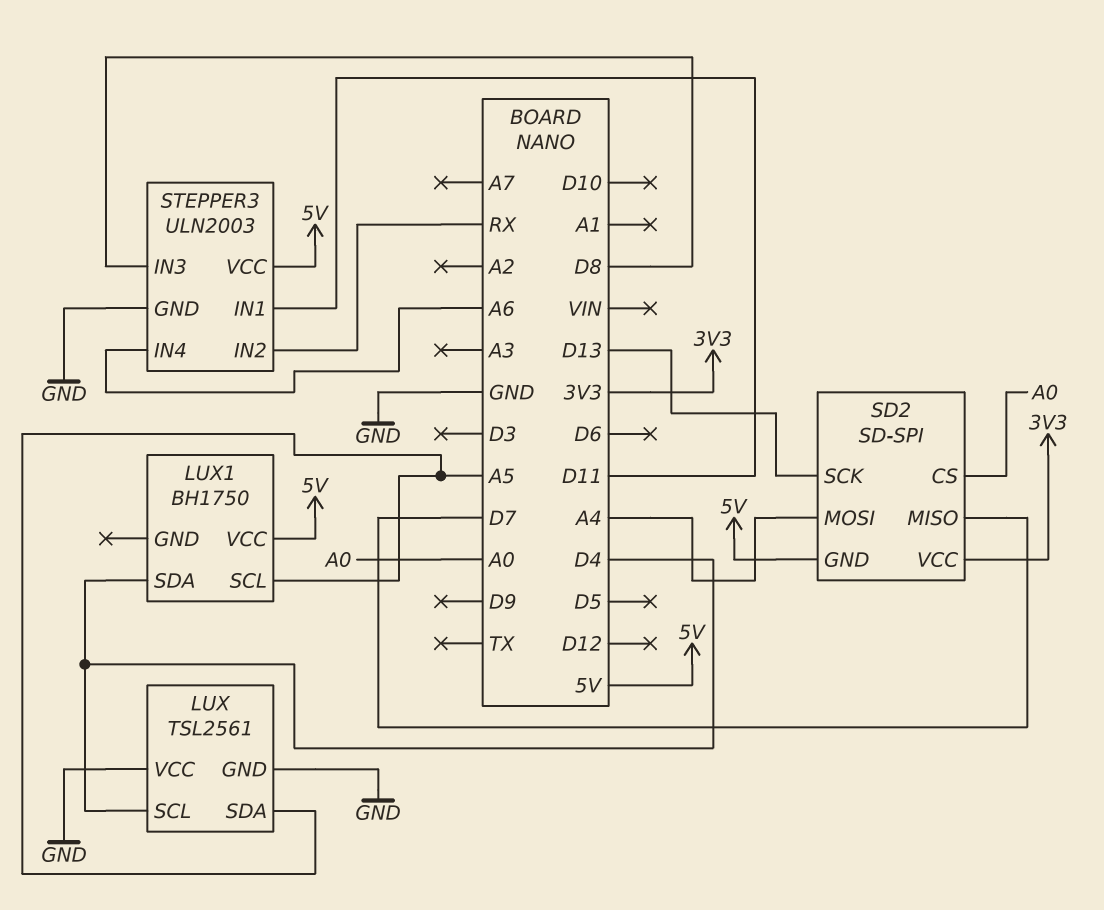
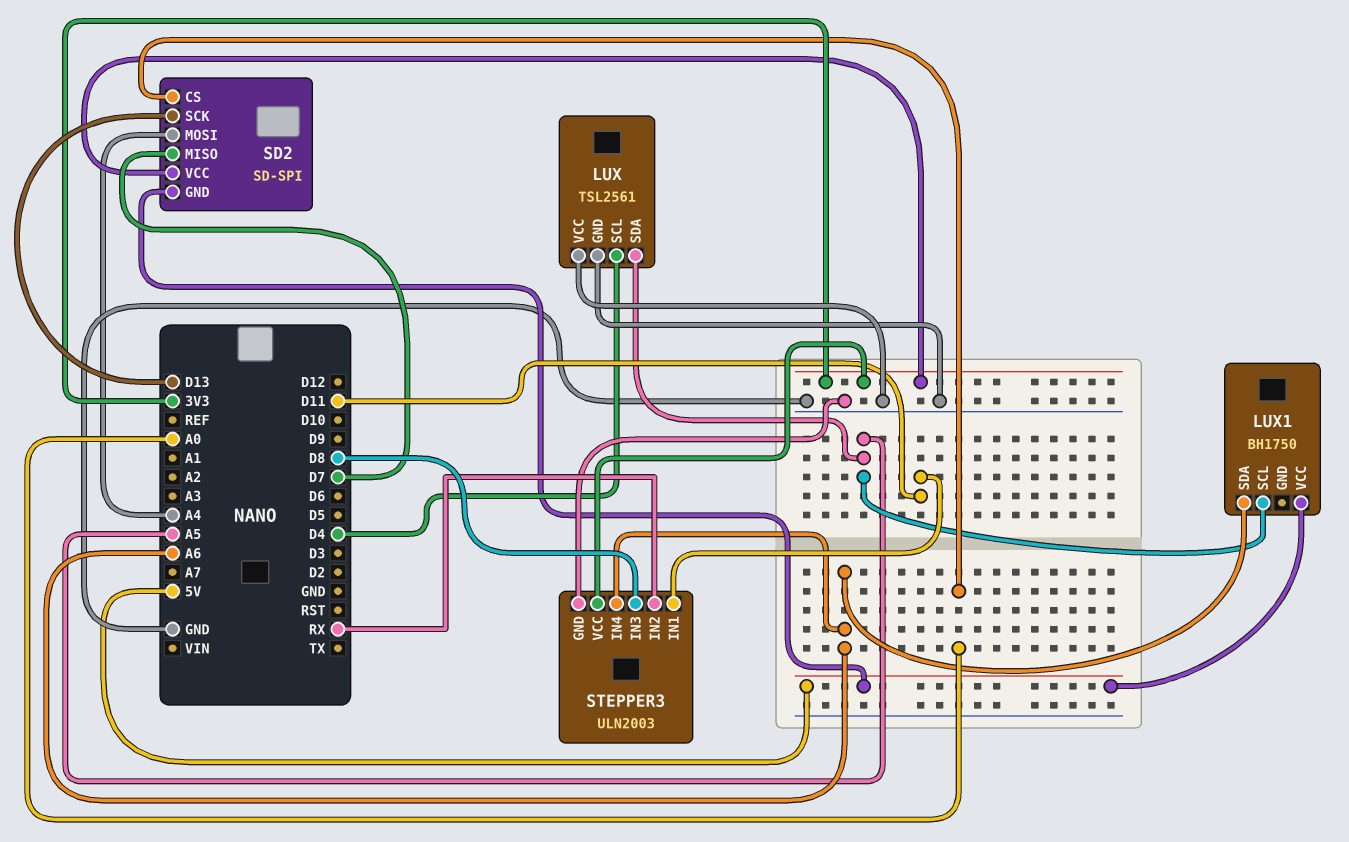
LUX1 pin SDA: D4 -> A6
STEPPER3 pin VCC: 5V -> 3V3

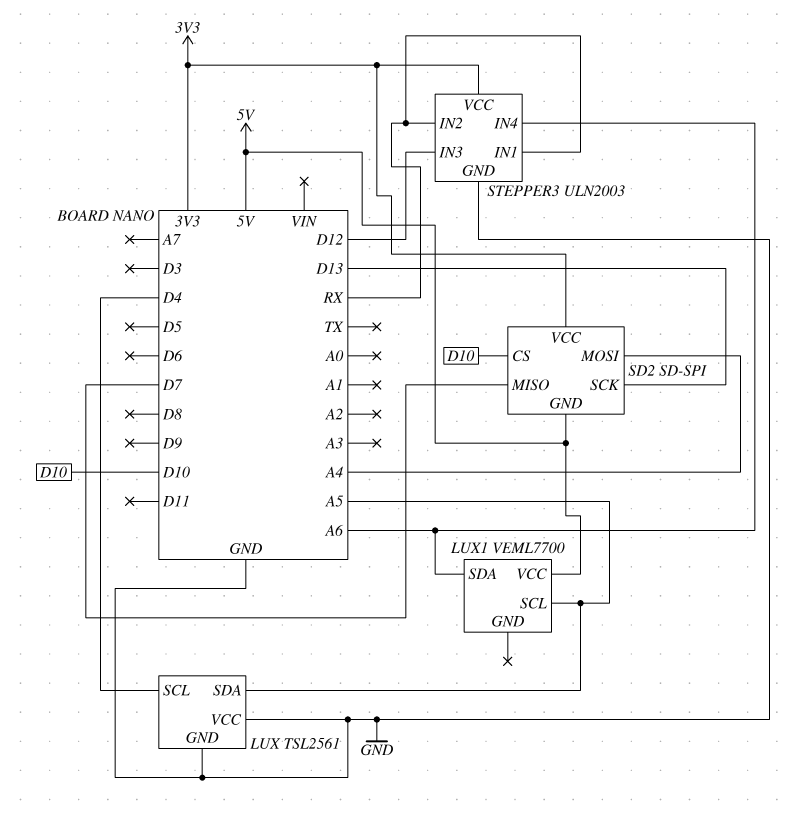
LUX1: BH1750 -> VEML7700
SD2 pin CS: A0 -> D10
STEPPER3 pin IN1: D11 -> RX
STEPPER3 pin IN3: D8 -> D12

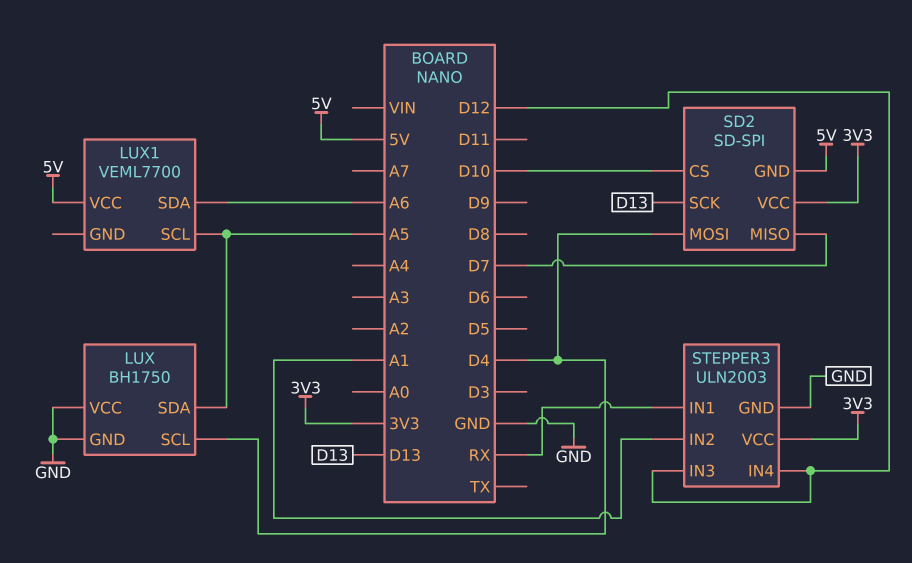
LUX: TSL2561 -> BH1750
SD2 pin MOSI: A4 -> D4
STEPPER3 pin IN2: RX -> A1
STEPPER3 pin IN4: A6 -> D12

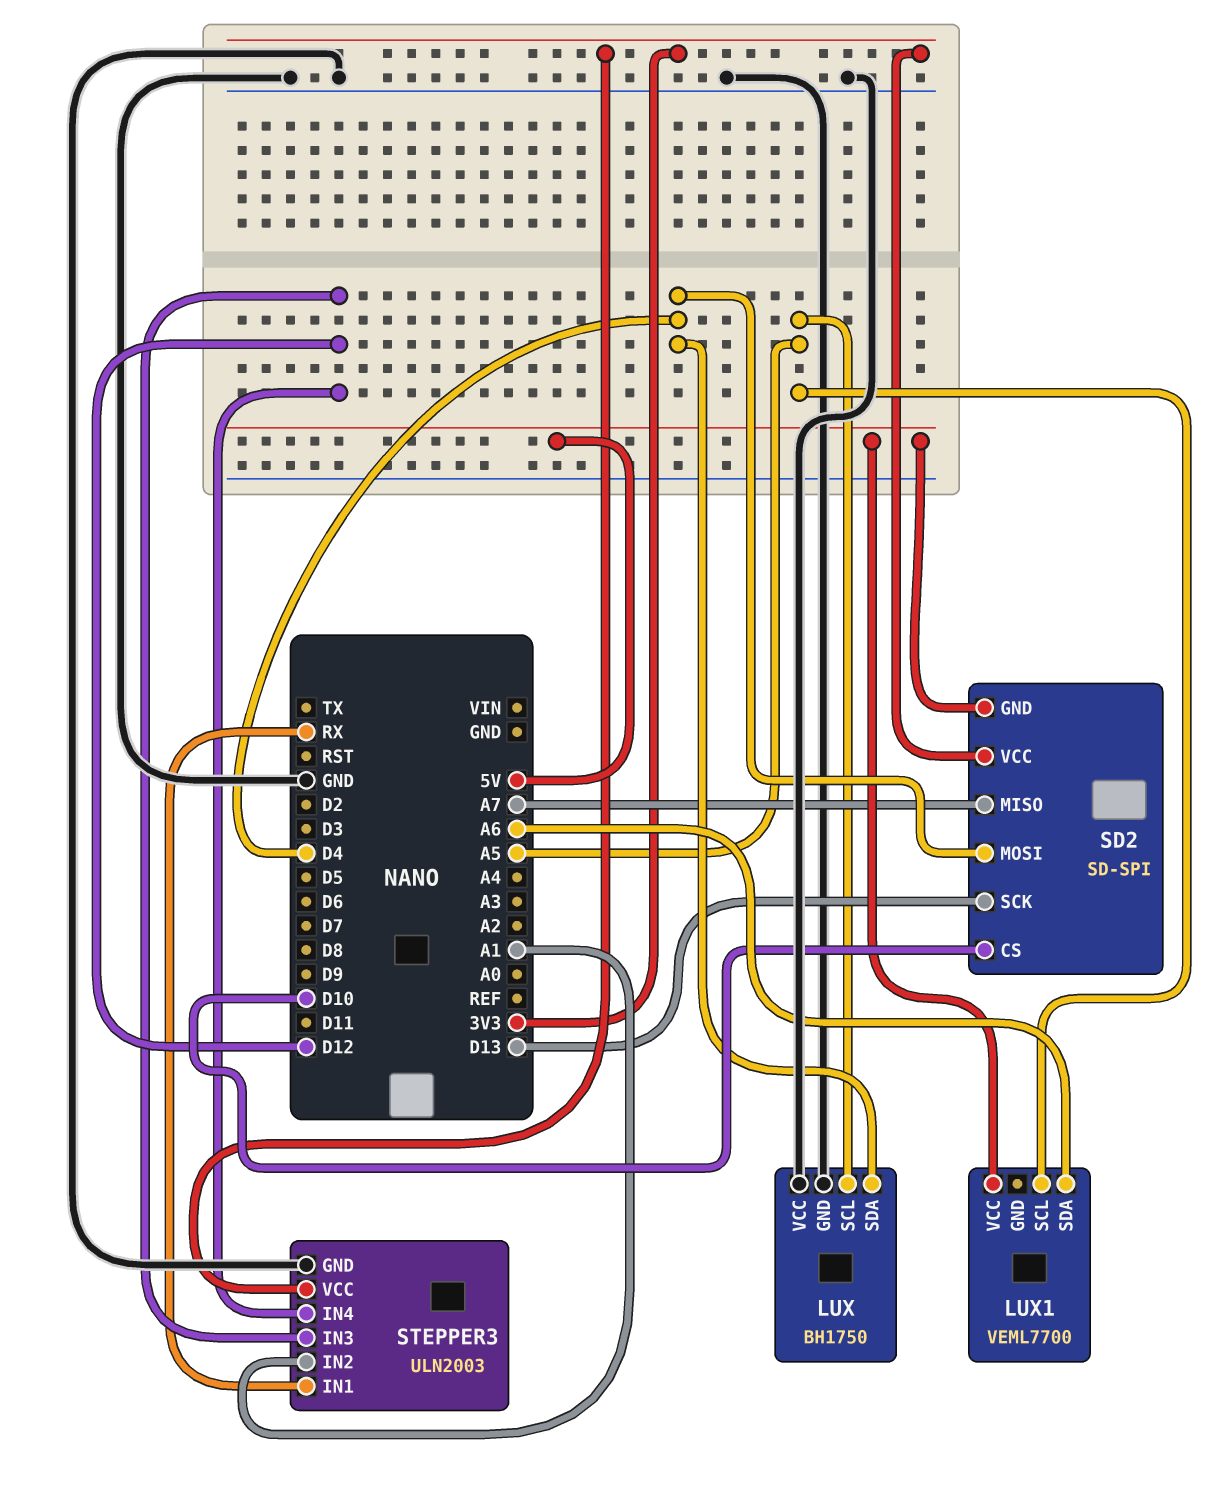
LUX pin SCL: D4 -> A5
LUX pin SDA: A5 -> D4
SD2 pin MISO: D7 -> A7

